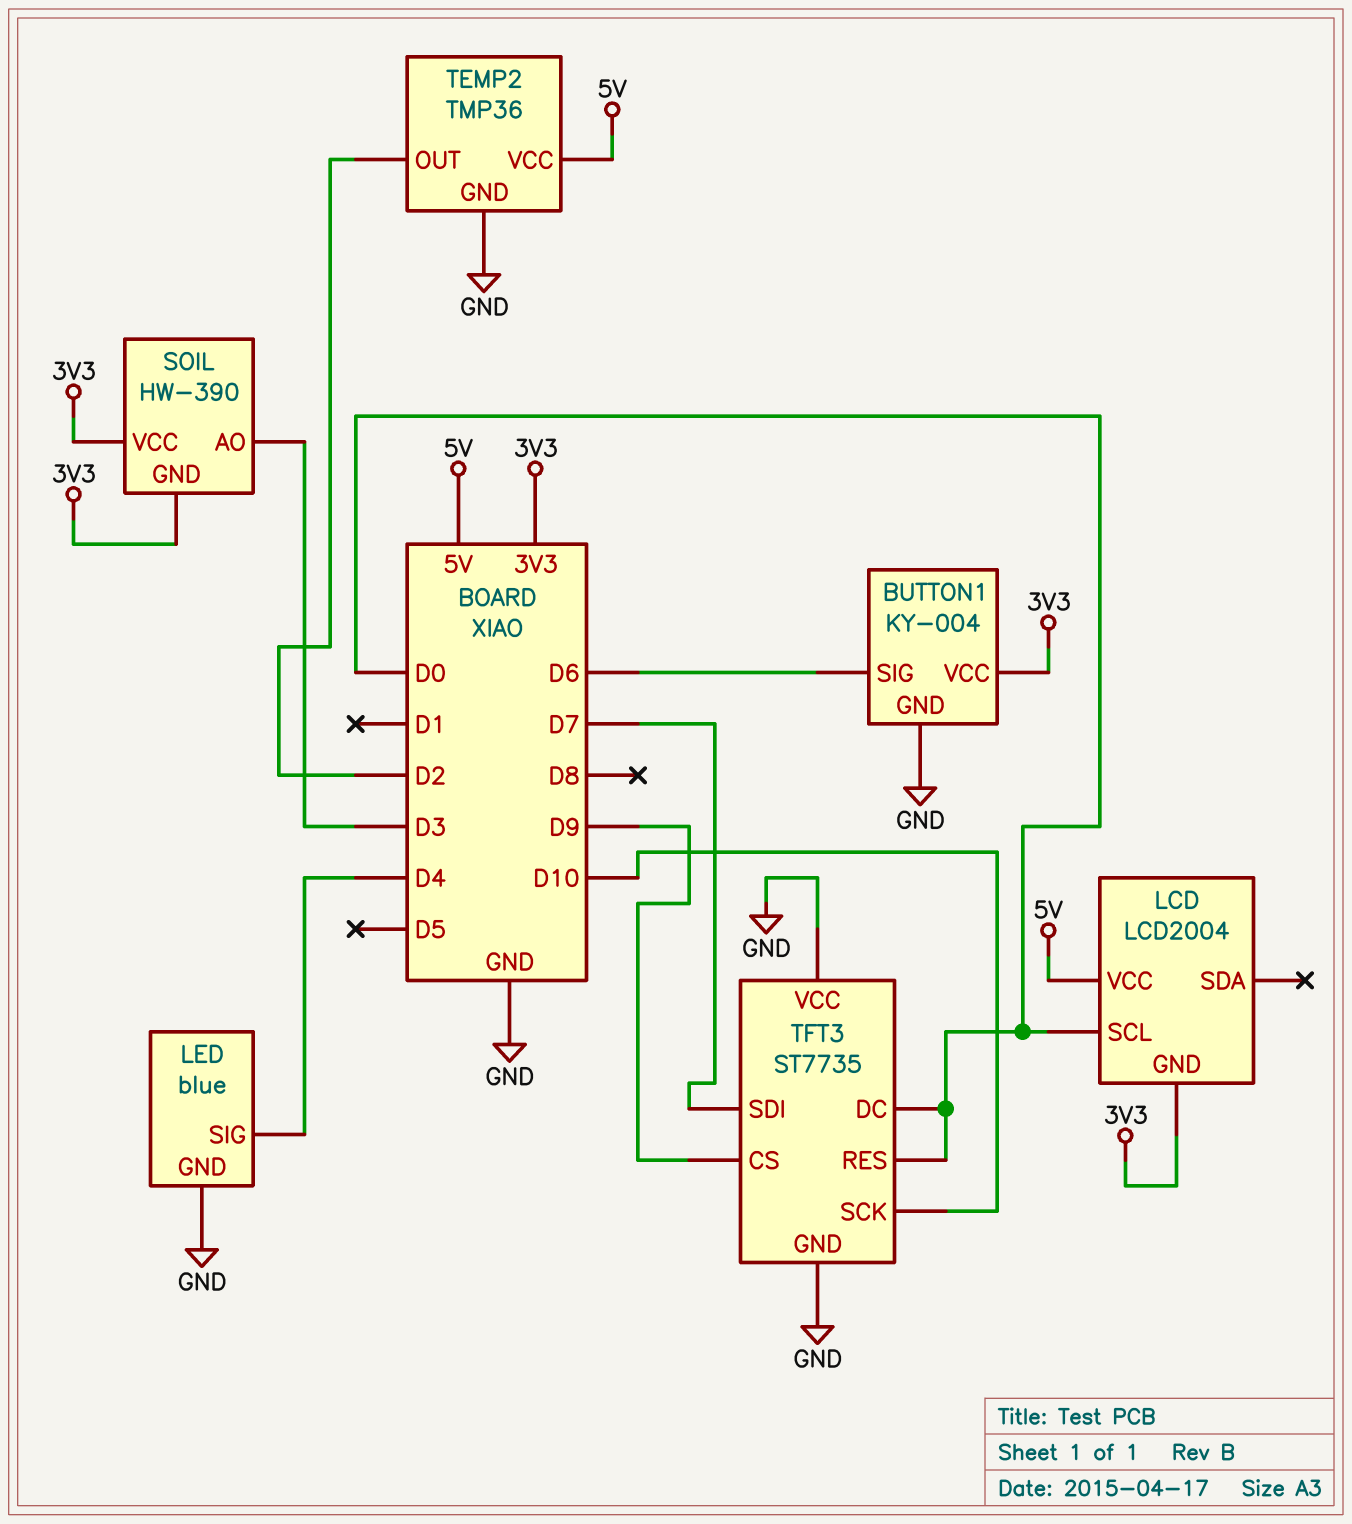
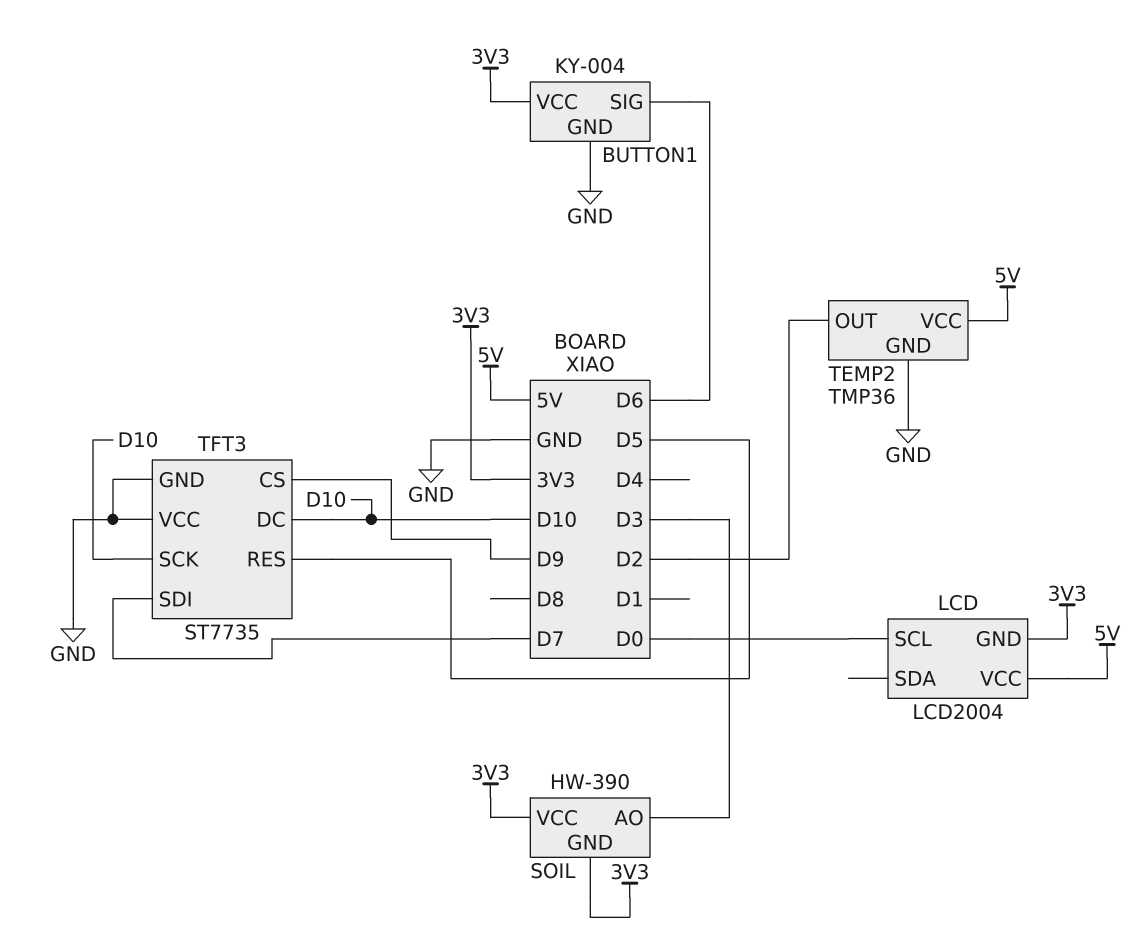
LED: blue -> none
LED pin GND: GND -> none
LED pin SIG: D4 -> none
TFT3 pin DC: D0 -> D10
TFT3 pin RES: D0 -> D5

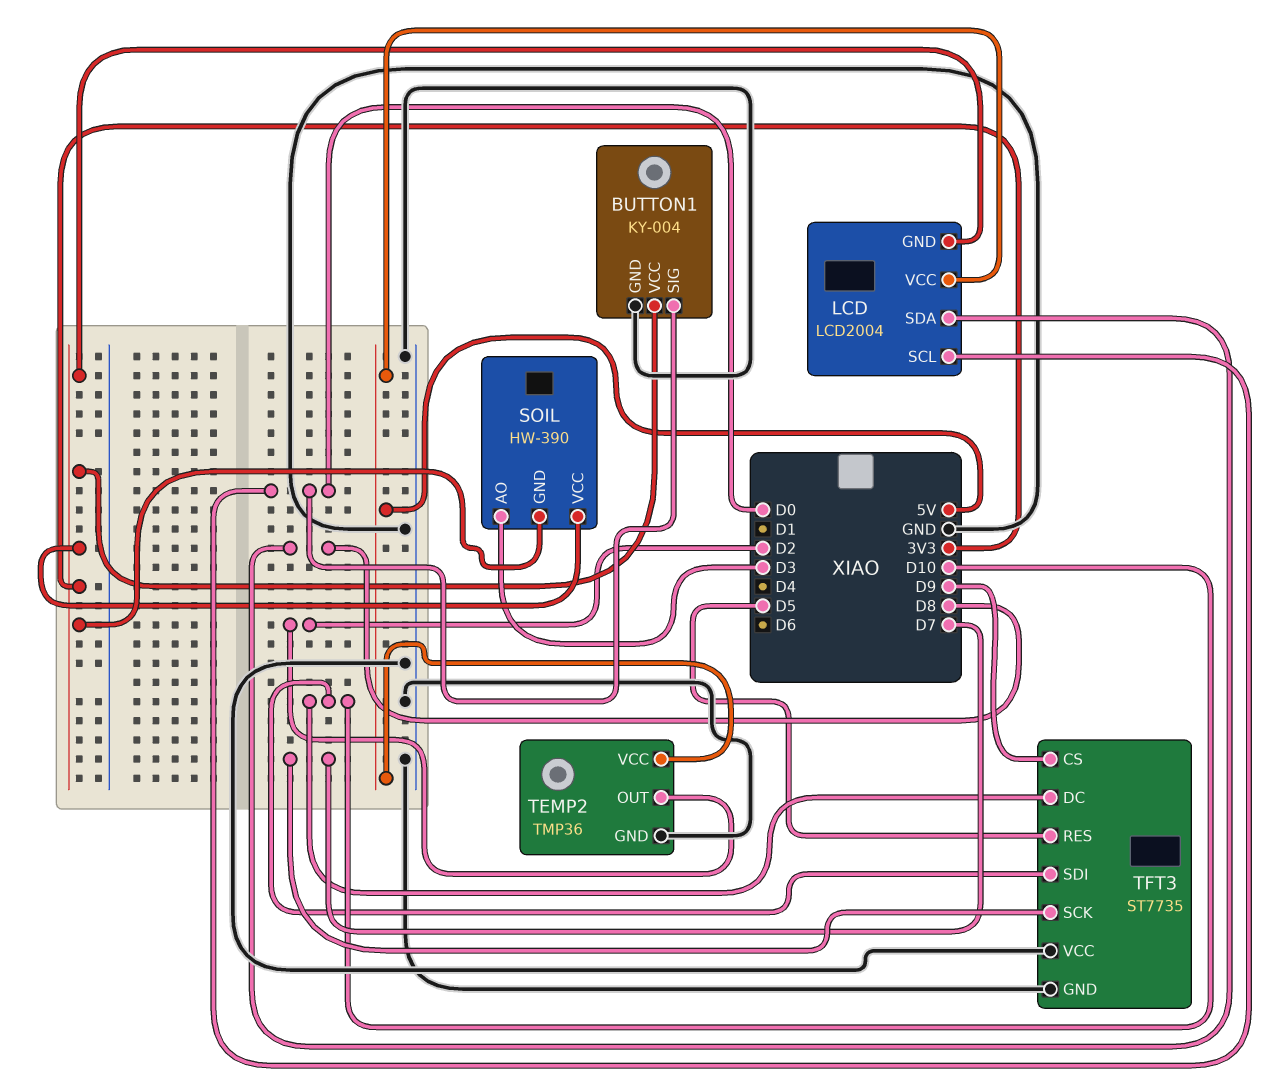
BUTTON1 pin SIG: D6 -> D0
LCD pin SDA: none -> D8
TFT3 pin SCK: D10 -> D7
TFT3 pin SDI: D7 -> D10

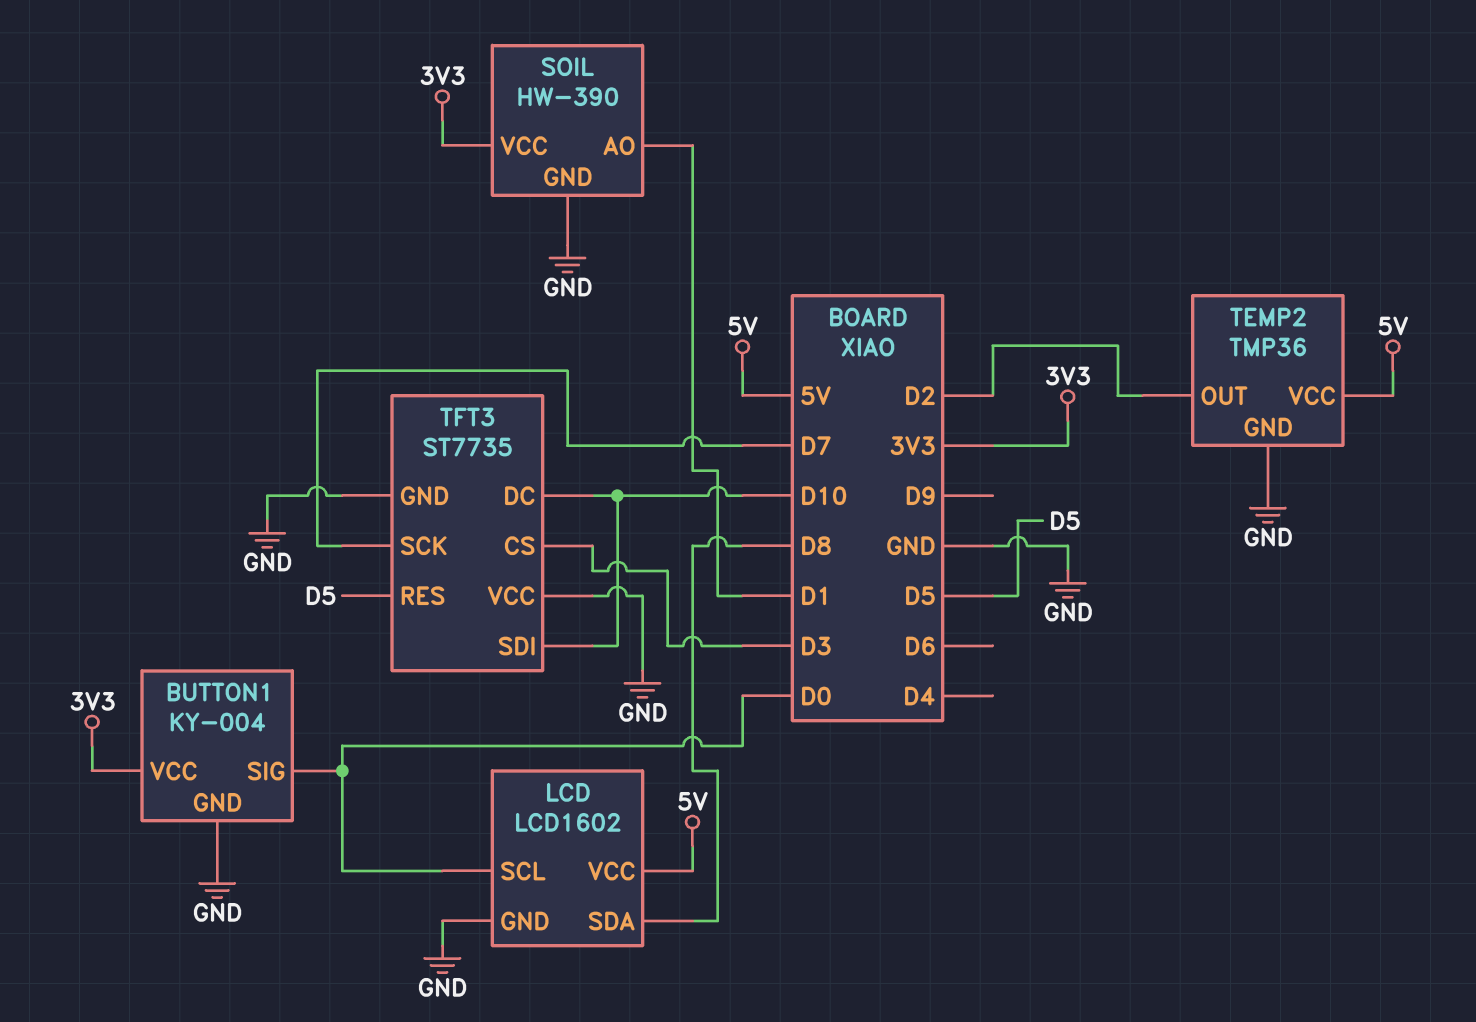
LCD: LCD2004 -> LCD1602
LCD pin GND: 3V3 -> GND
SOIL pin AO: D3 -> D1
SOIL pin GND: 3V3 -> GND
TFT3 pin CS: D9 -> D3

